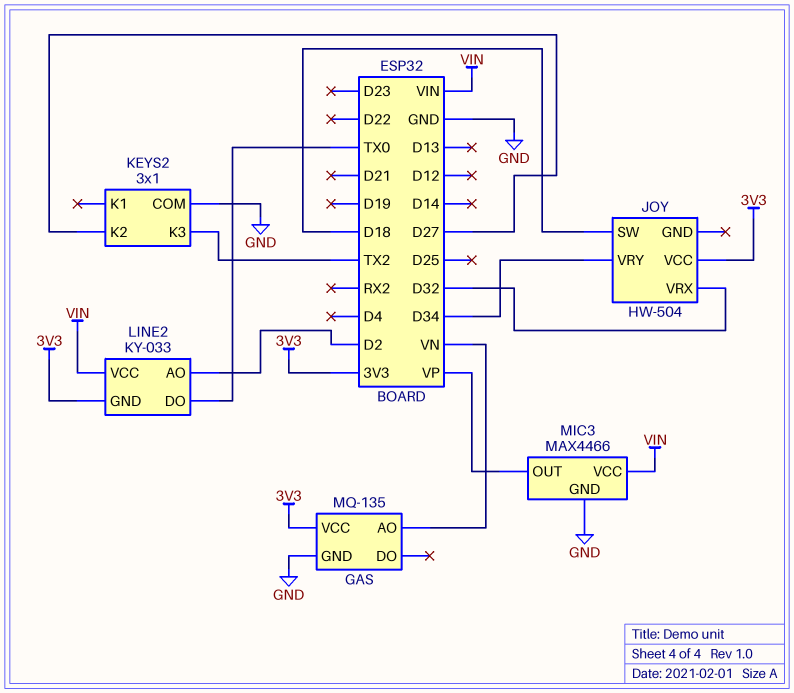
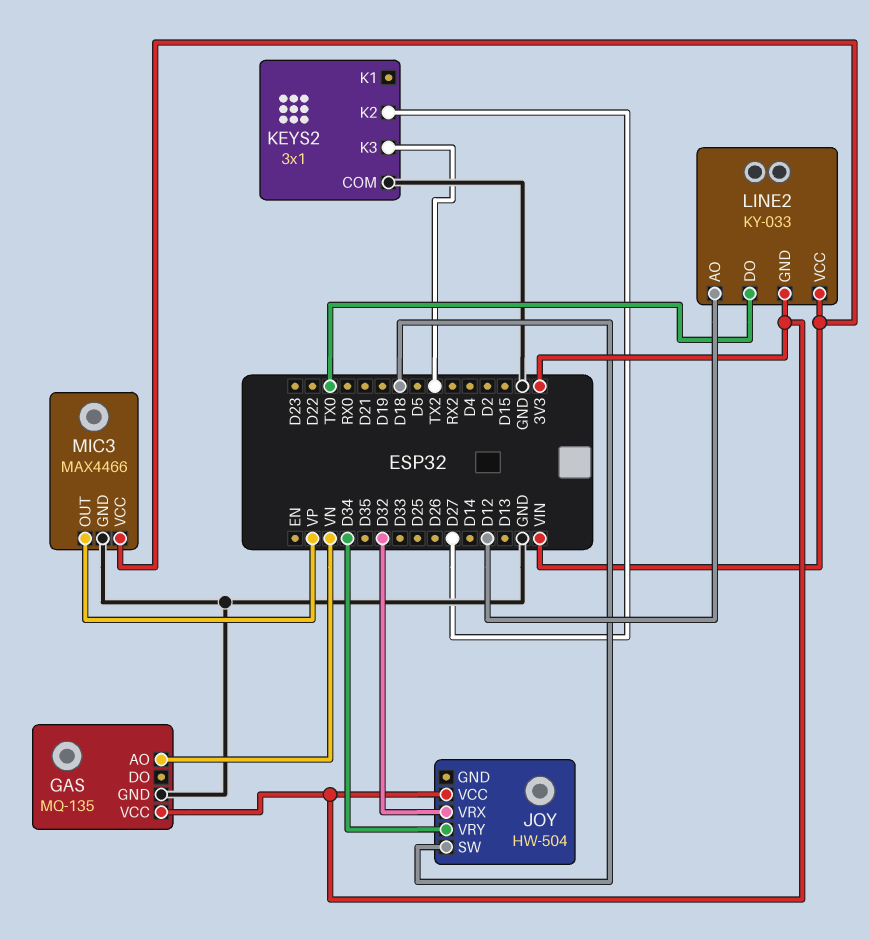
LINE2 pin AO: D2 -> D12

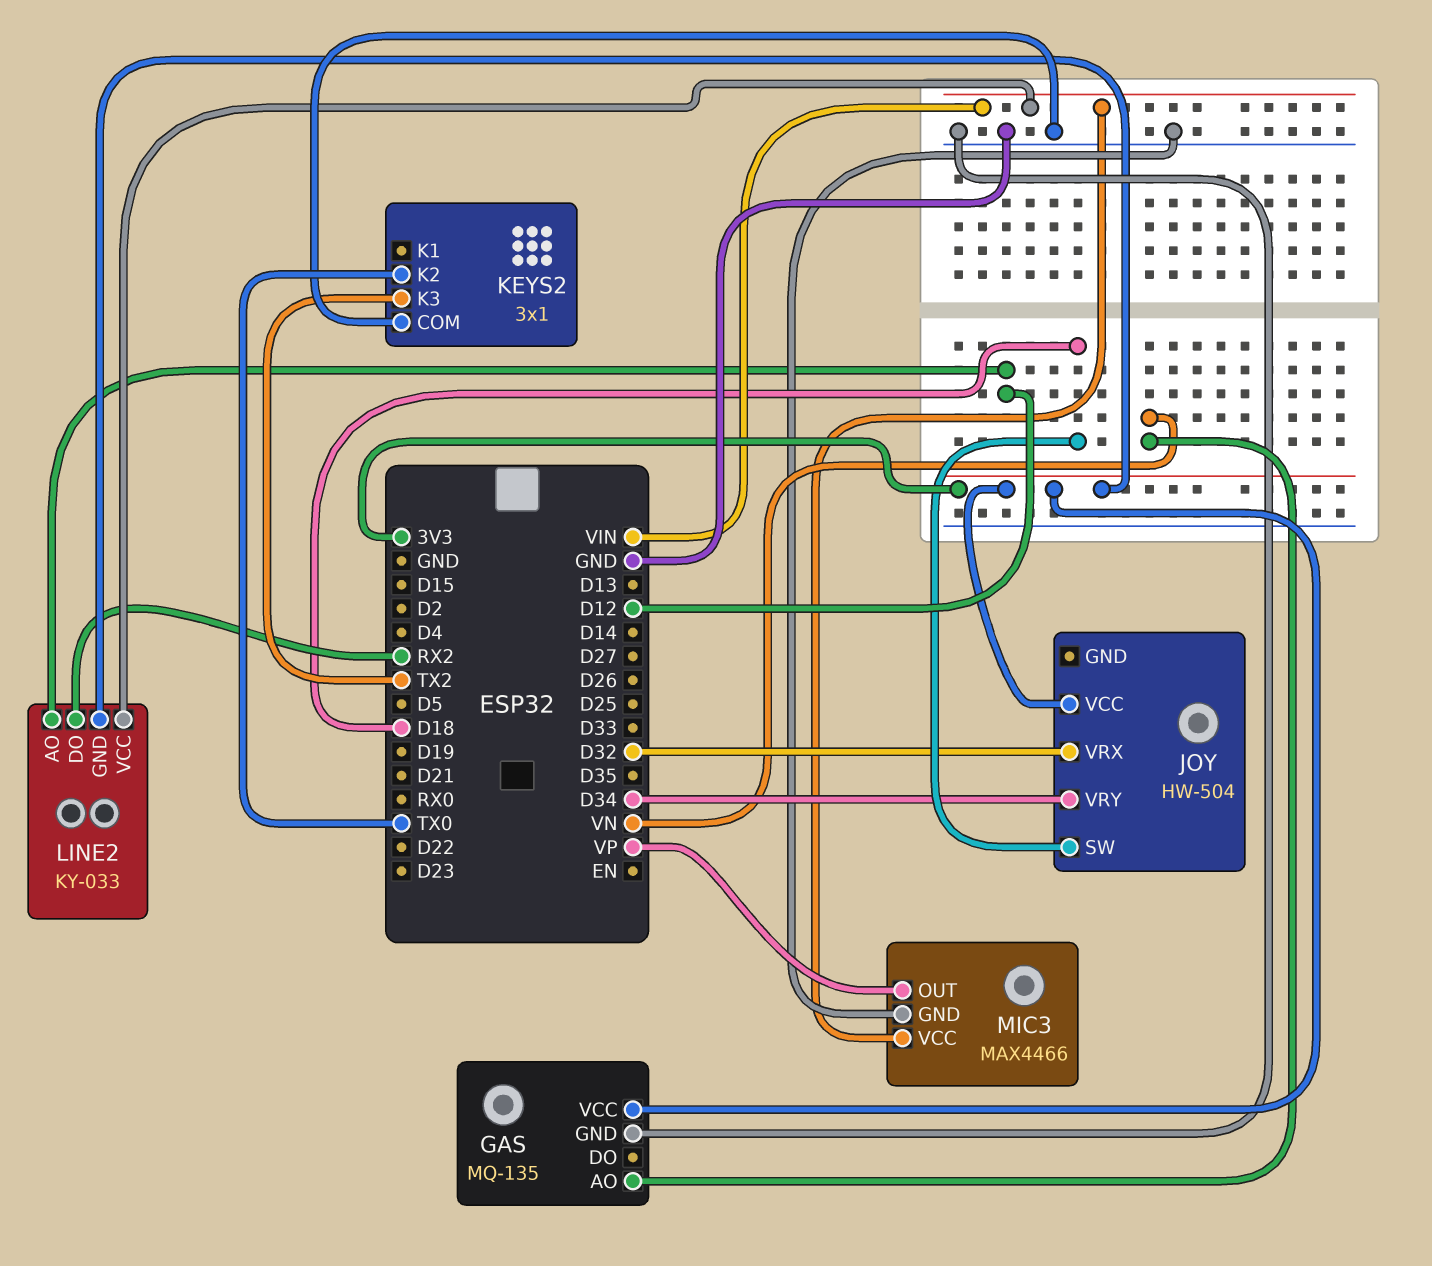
KEYS2 pin K2: D27 -> TX0
LINE2 pin DO: TX0 -> RX2

